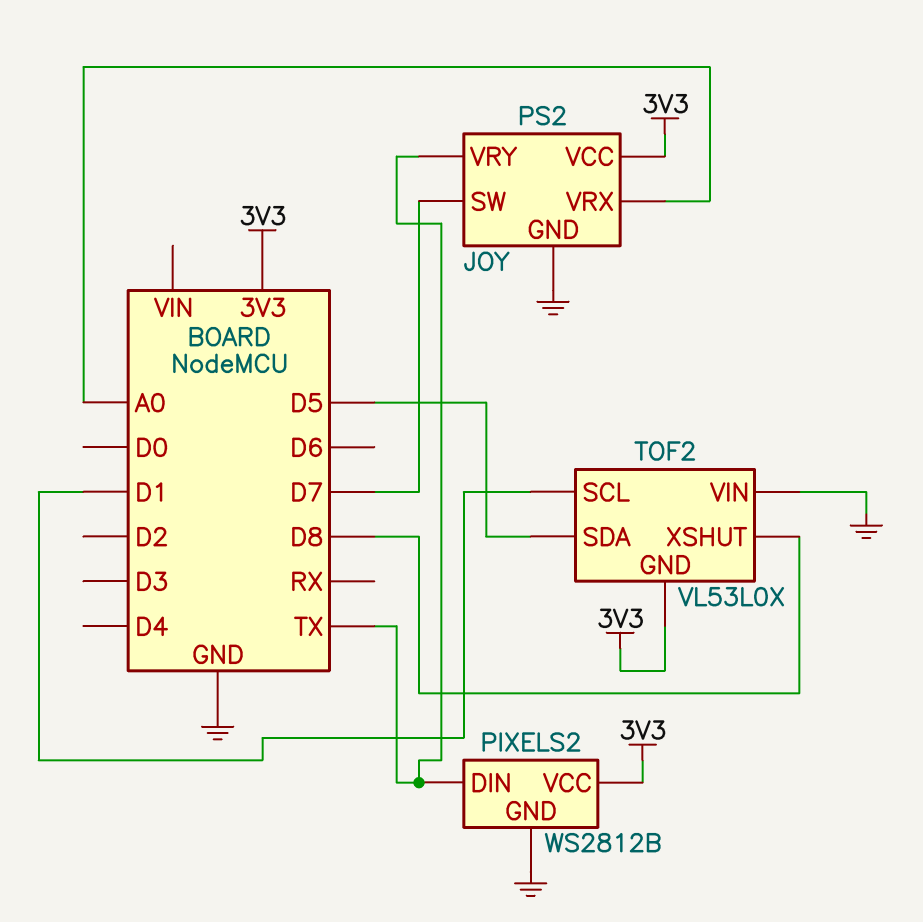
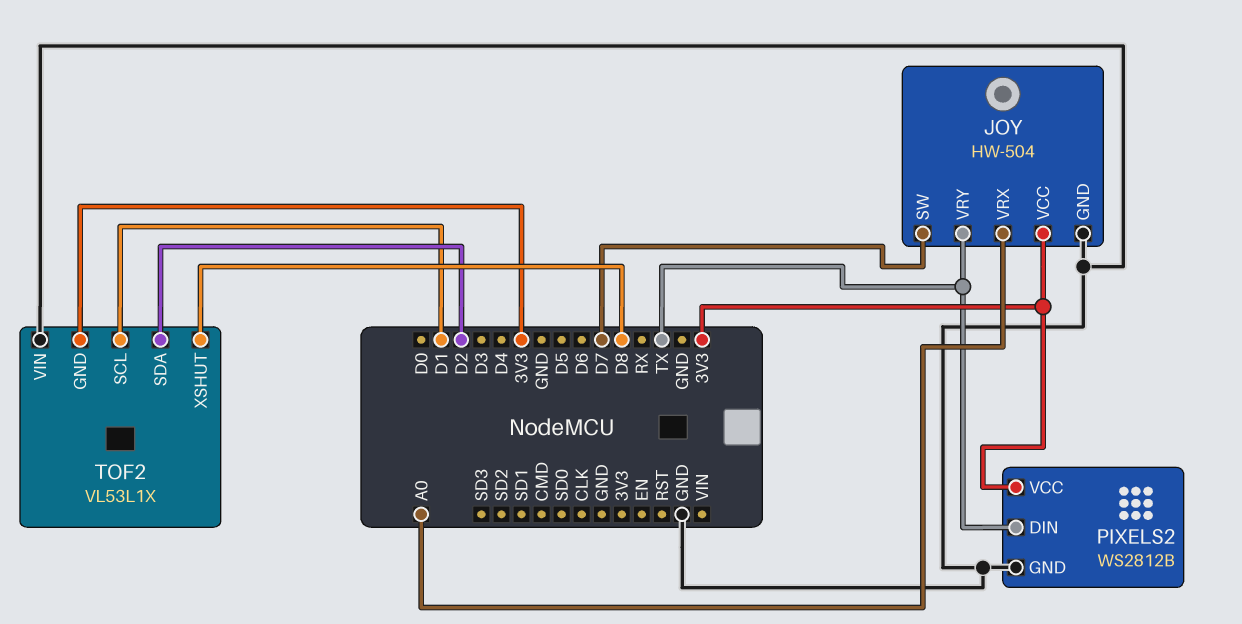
JOY: PS2 -> HW-504
TOF2: VL53L0X -> VL53L1X
TOF2 pin SDA: D5 -> D2

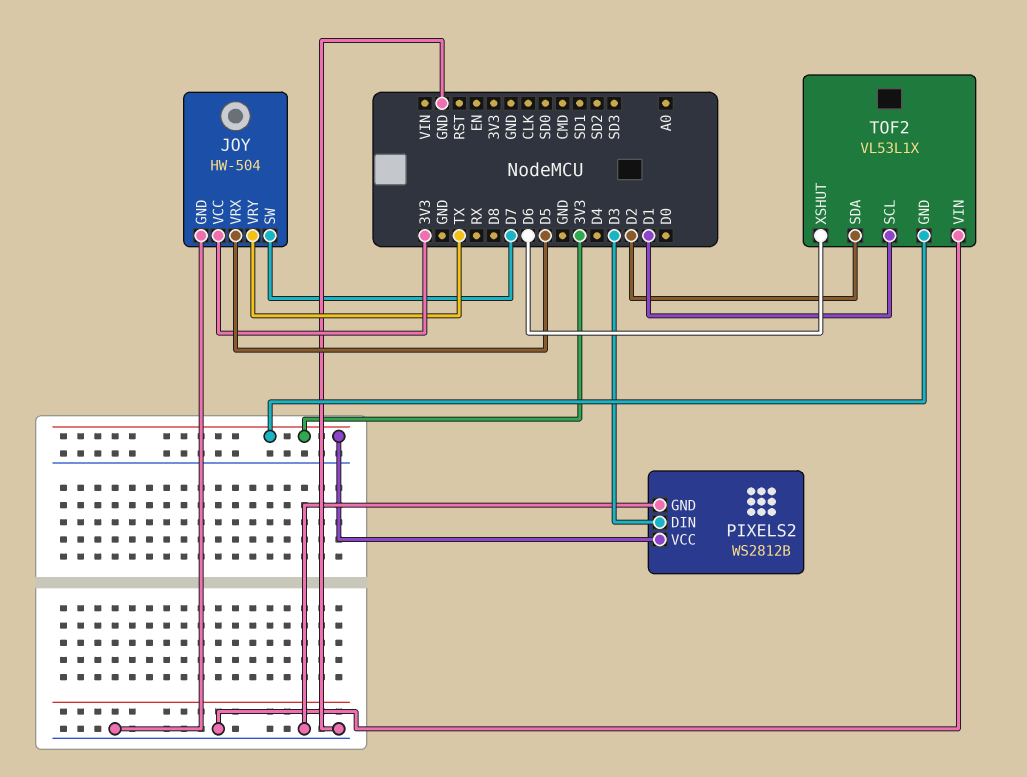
JOY pin VRX: A0 -> D5
PIXELS2 pin DIN: TX -> D3
TOF2 pin XSHUT: D8 -> D6

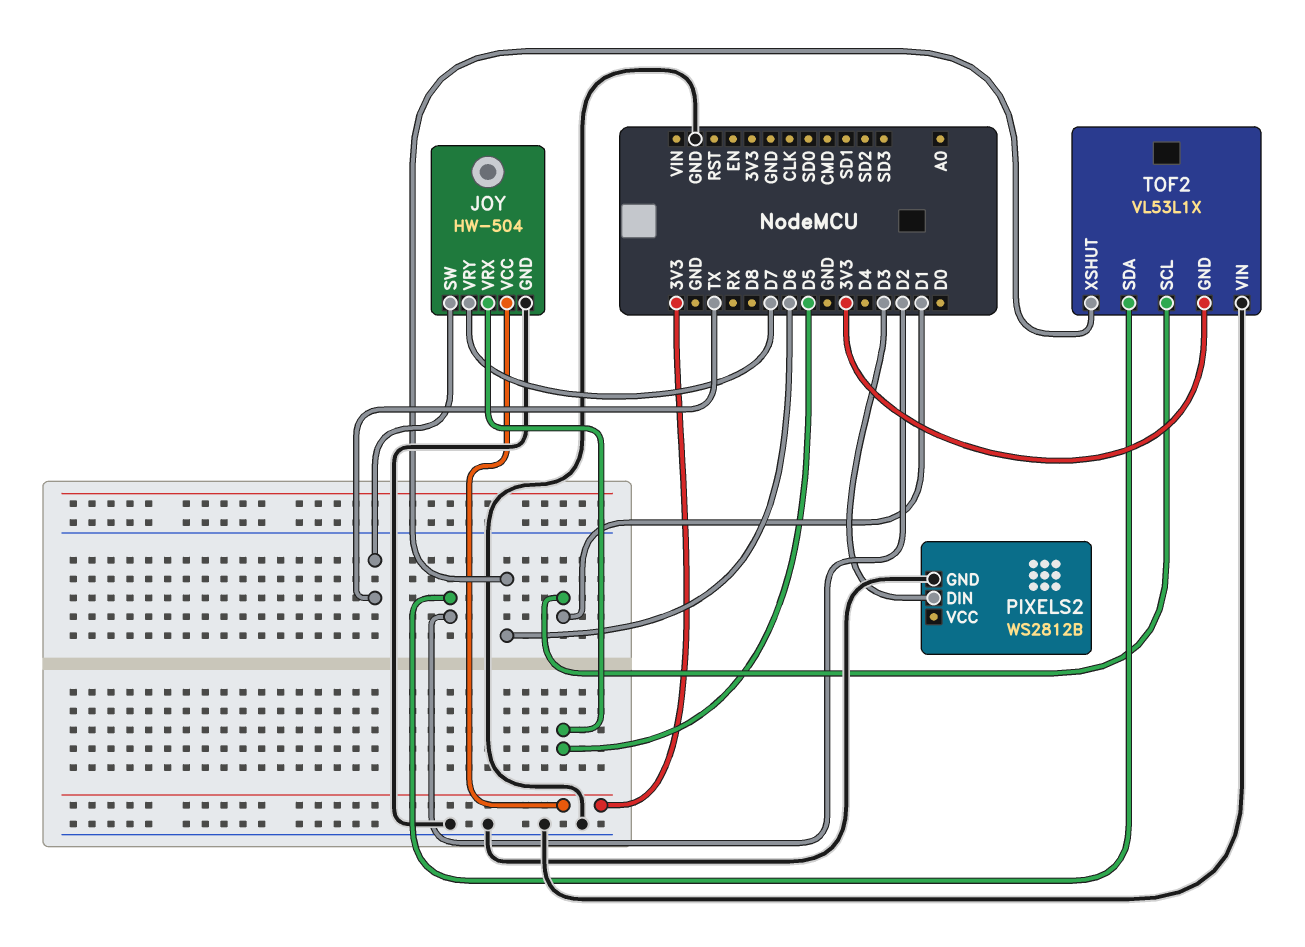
JOY pin SW: D7 -> TX
JOY pin VRY: TX -> D7
PIXELS2 pin VCC: 3V3 -> none

